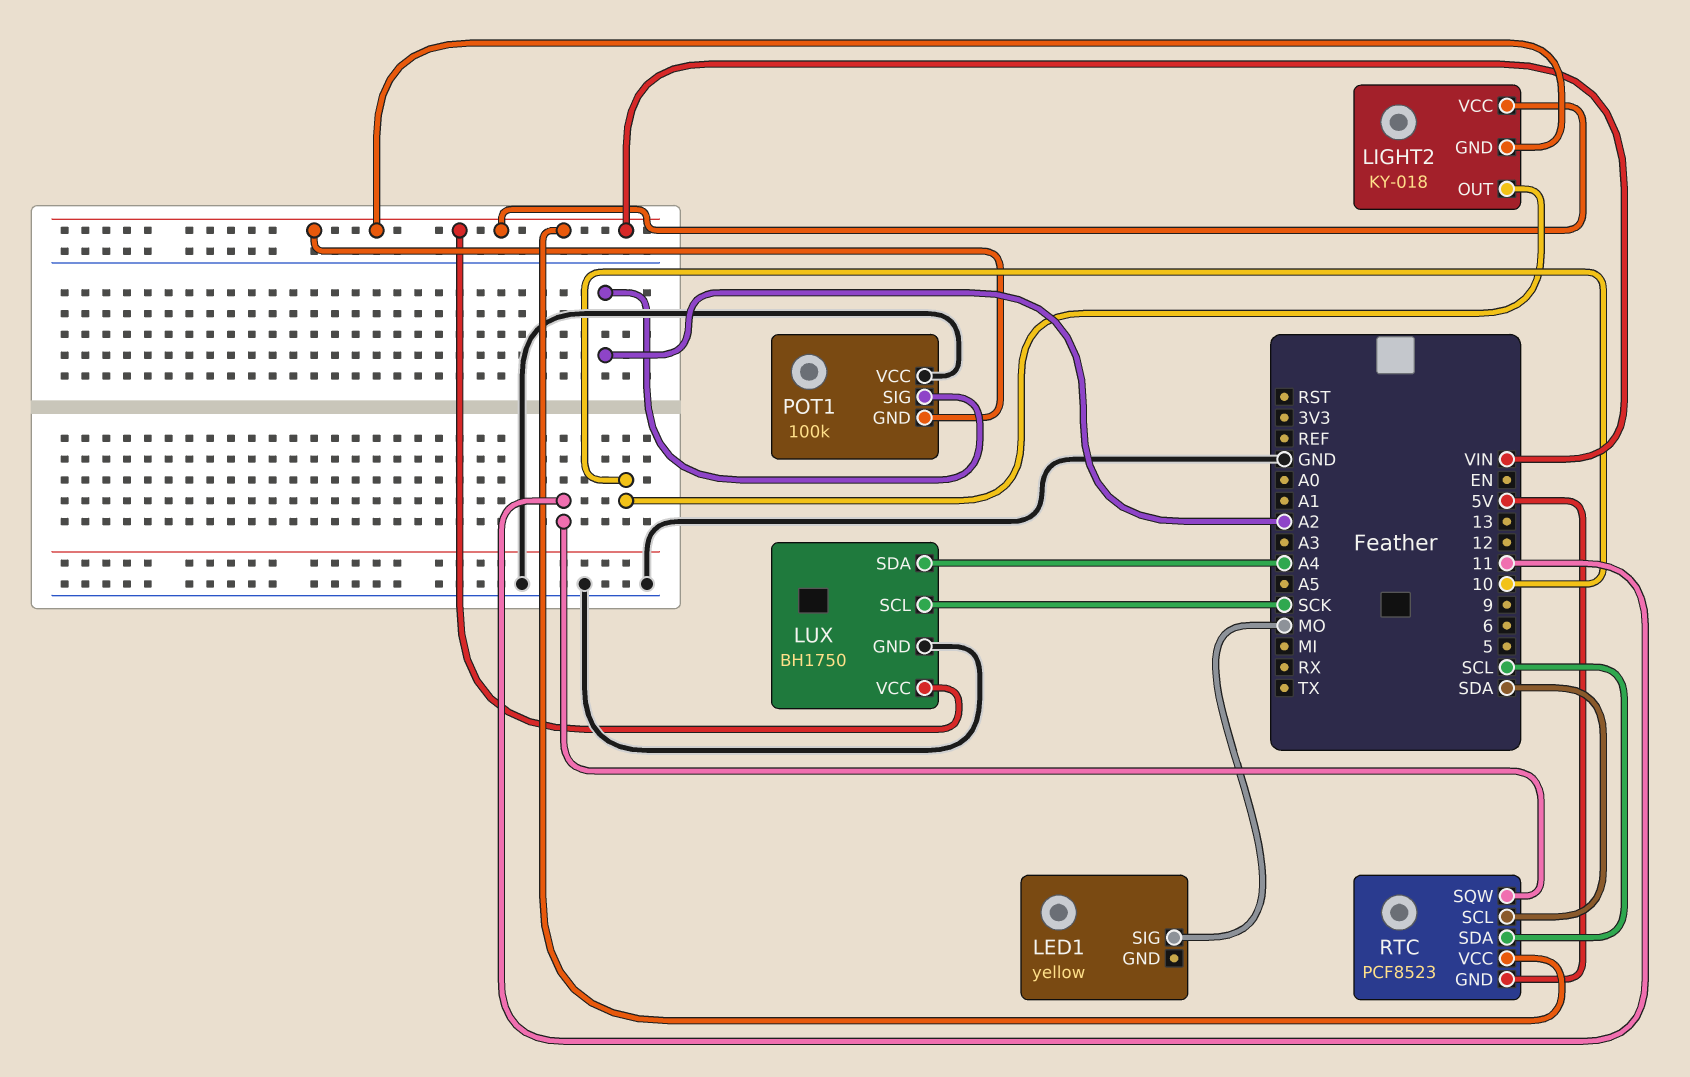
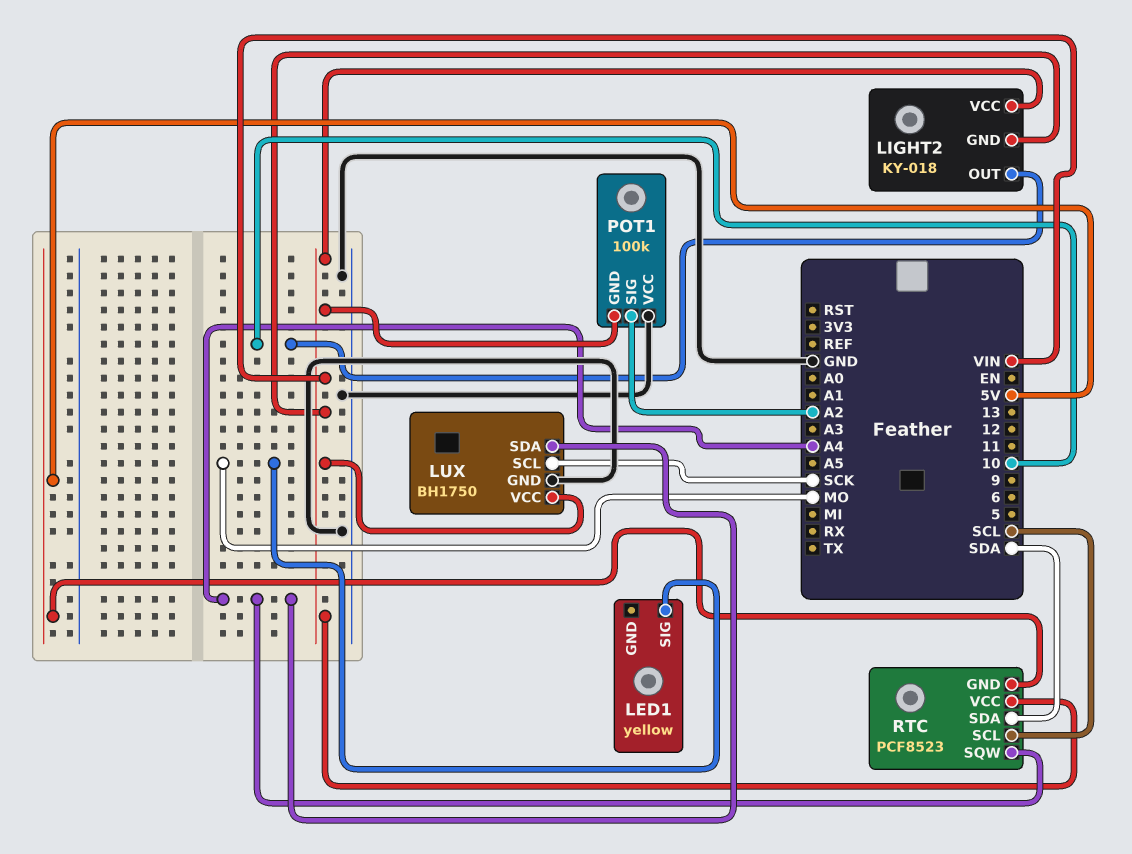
RTC pin SCL: SDA -> SCL
RTC pin SDA: SCL -> SDA
RTC pin SQW: 11 -> A4

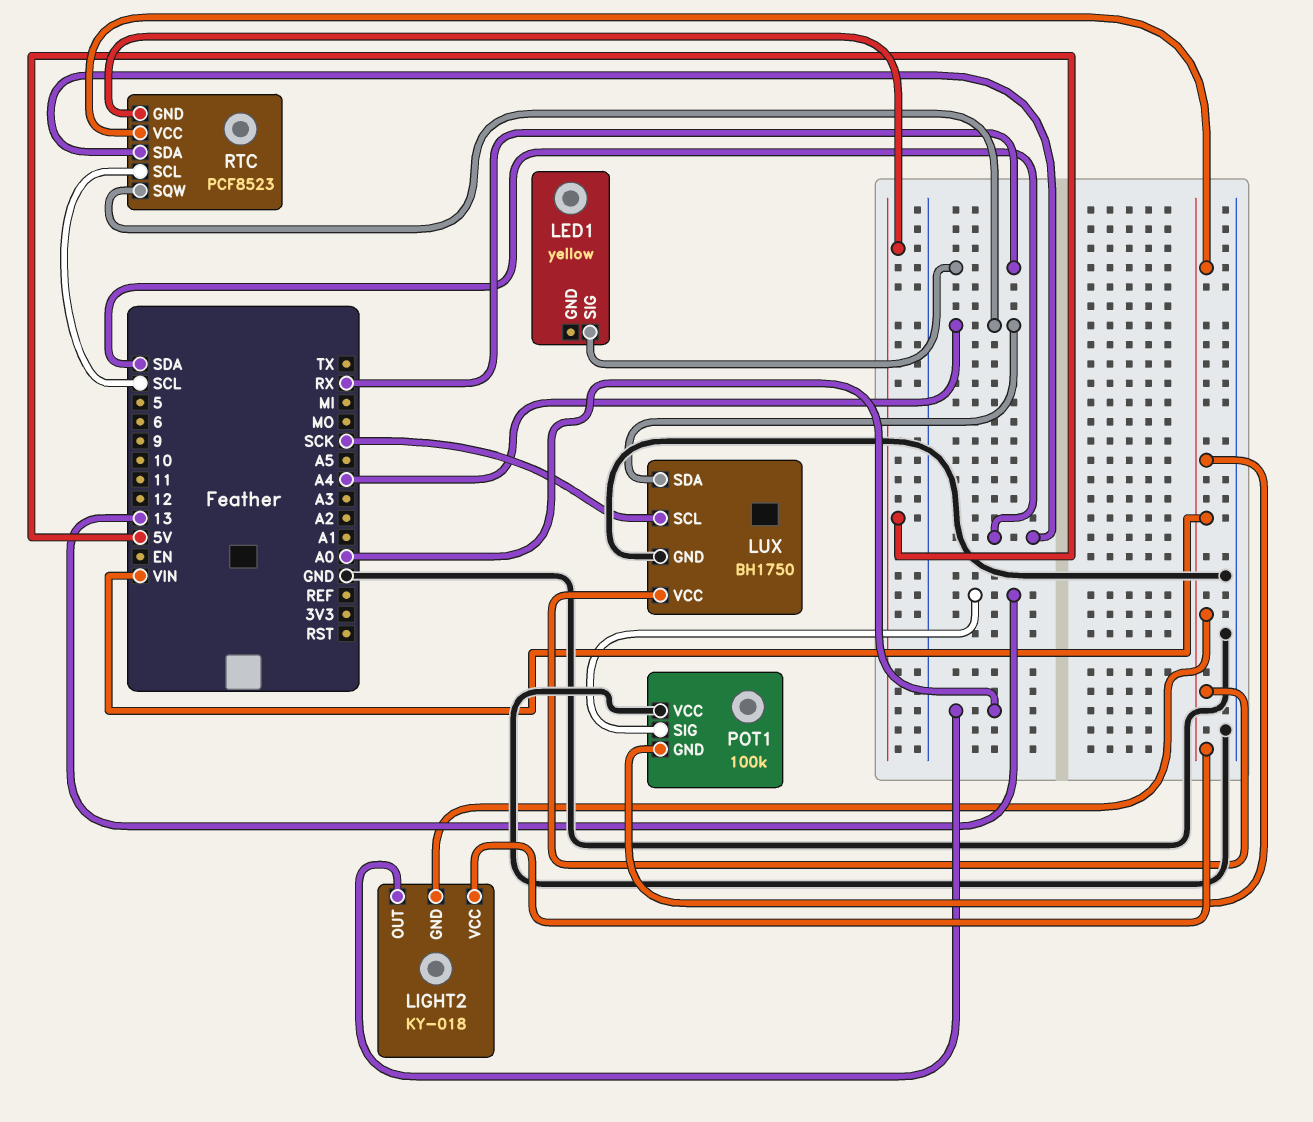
LED1 pin SIG: MO -> RX
LIGHT2 pin OUT: 10 -> A0
POT1 pin SIG: A2 -> 13

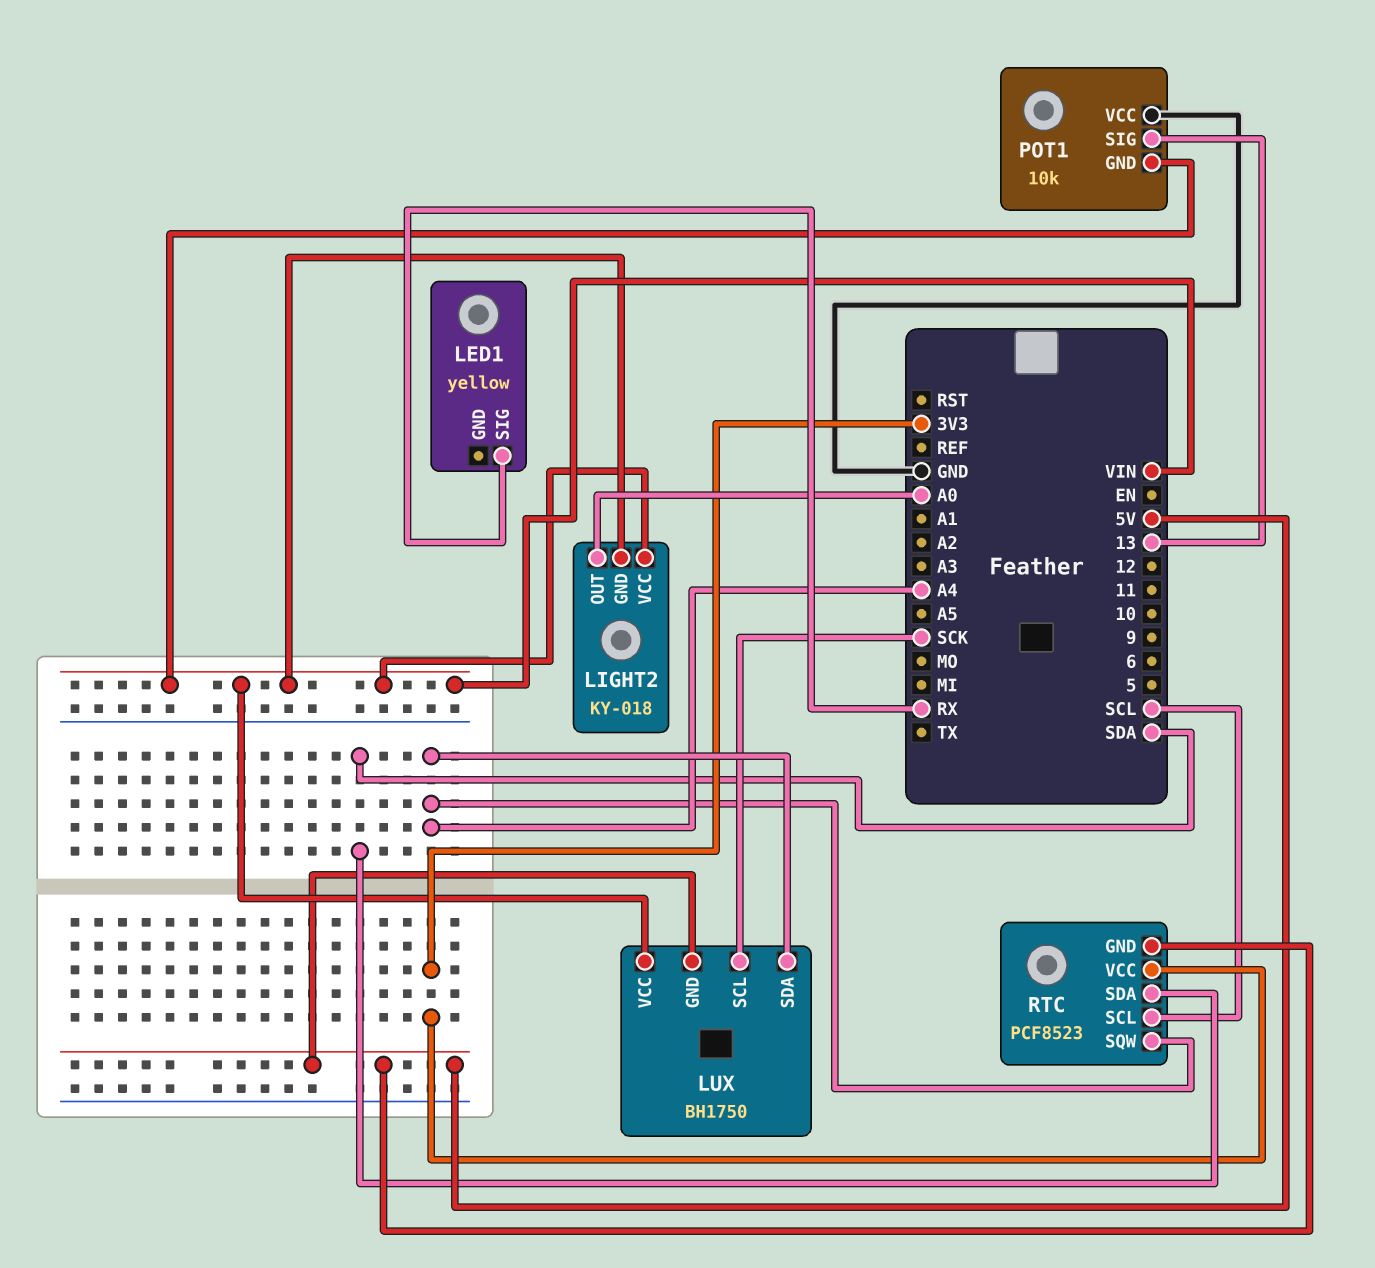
LUX pin GND: GND -> 5V
POT1: 100k -> 10k
RTC pin VCC: VIN -> 3V3

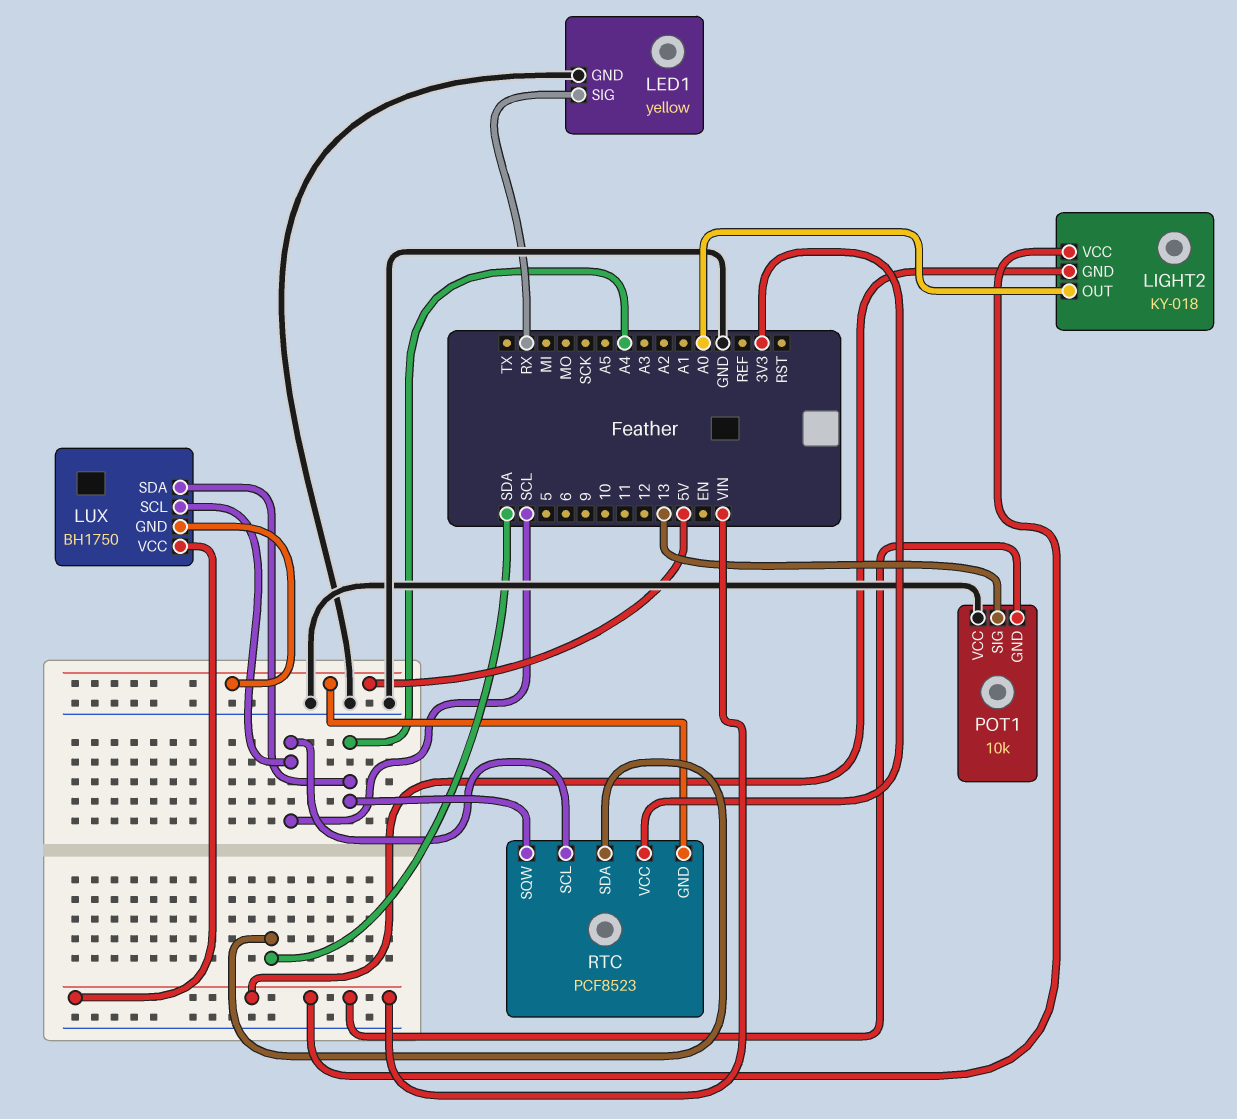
LED1 pin GND: none -> GND
LUX pin SCL: SCK -> SCL

